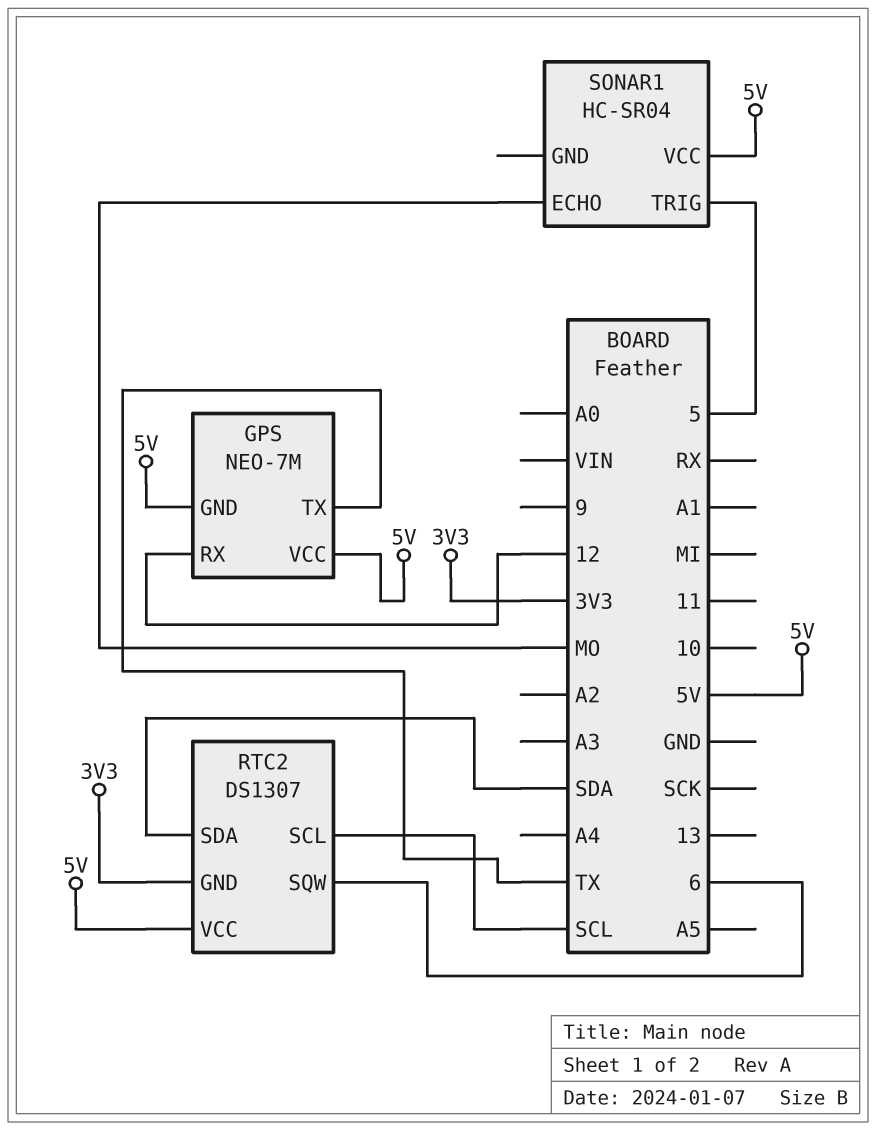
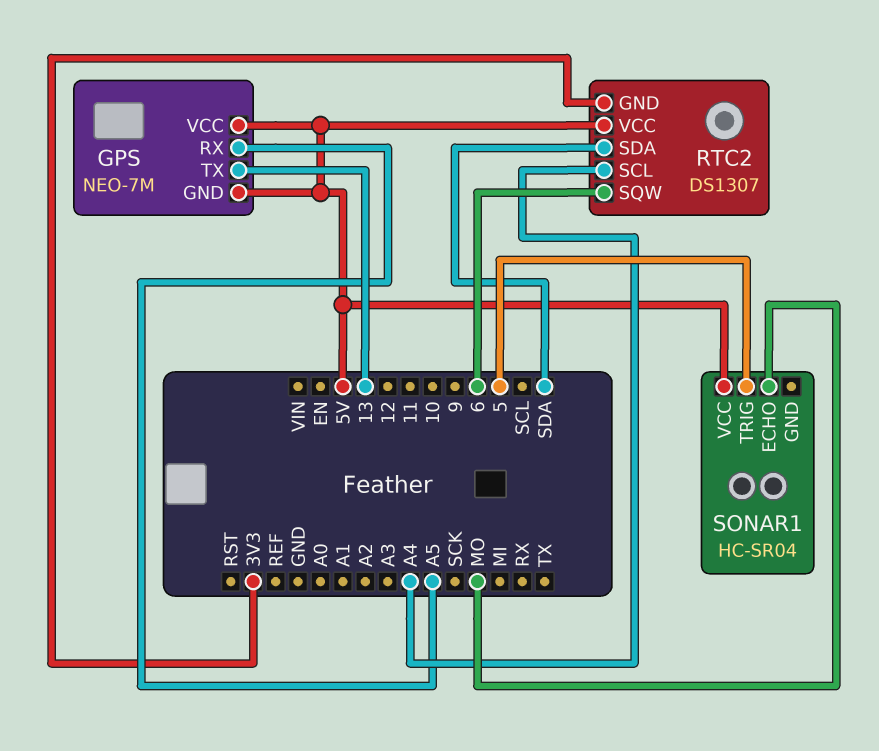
GPS pin RX: 12 -> A5
GPS pin TX: TX -> 13
RTC2 pin SCL: SCL -> A4

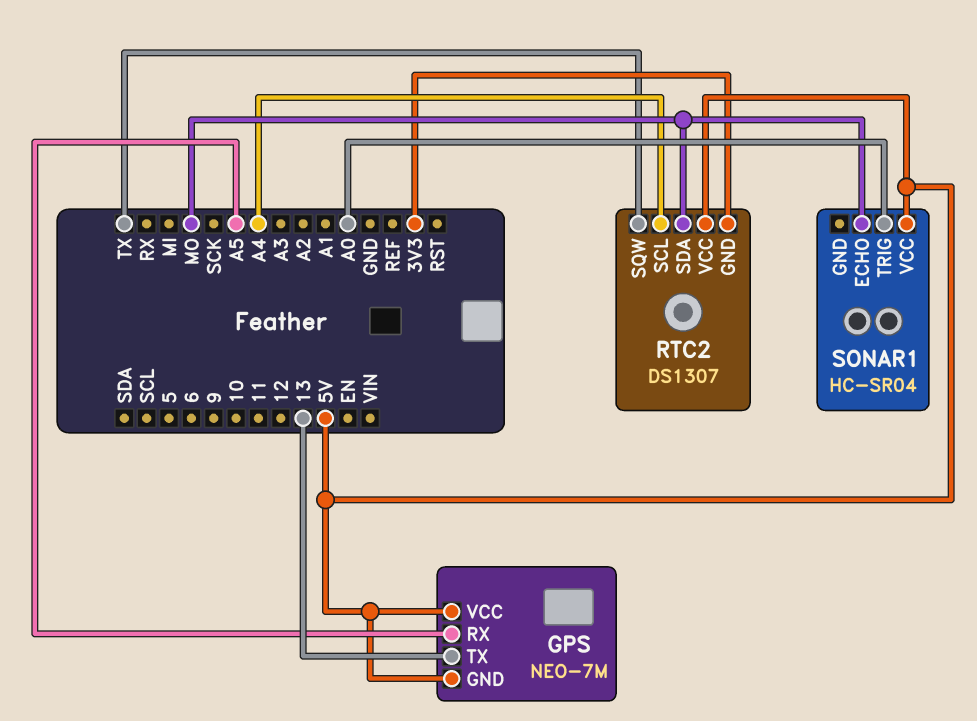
RTC2 pin SDA: SDA -> MO
RTC2 pin SQW: 6 -> TX
SONAR1 pin TRIG: 5 -> A0

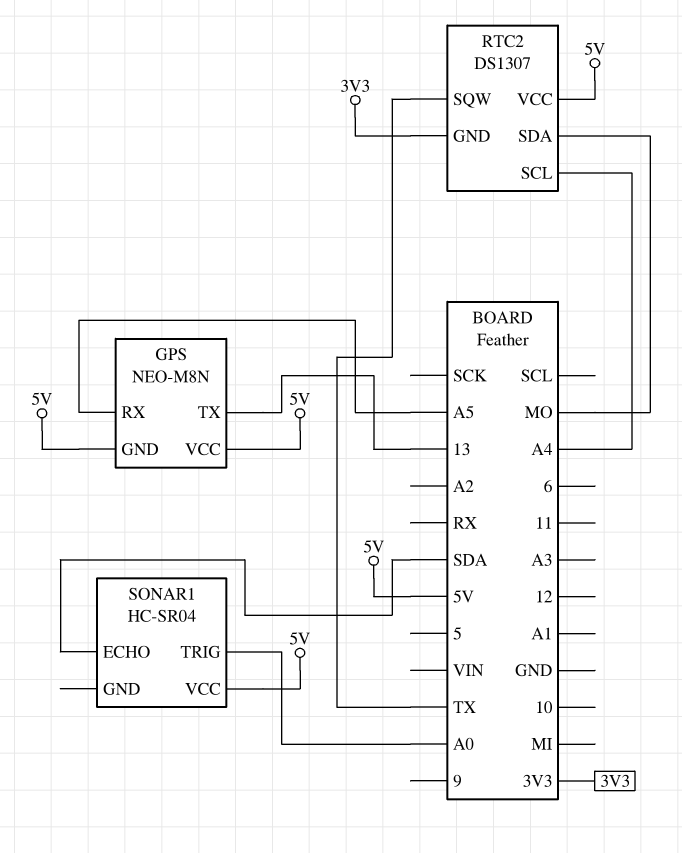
GPS: NEO-7M -> NEO-M8N
SONAR1 pin ECHO: MO -> SDA

